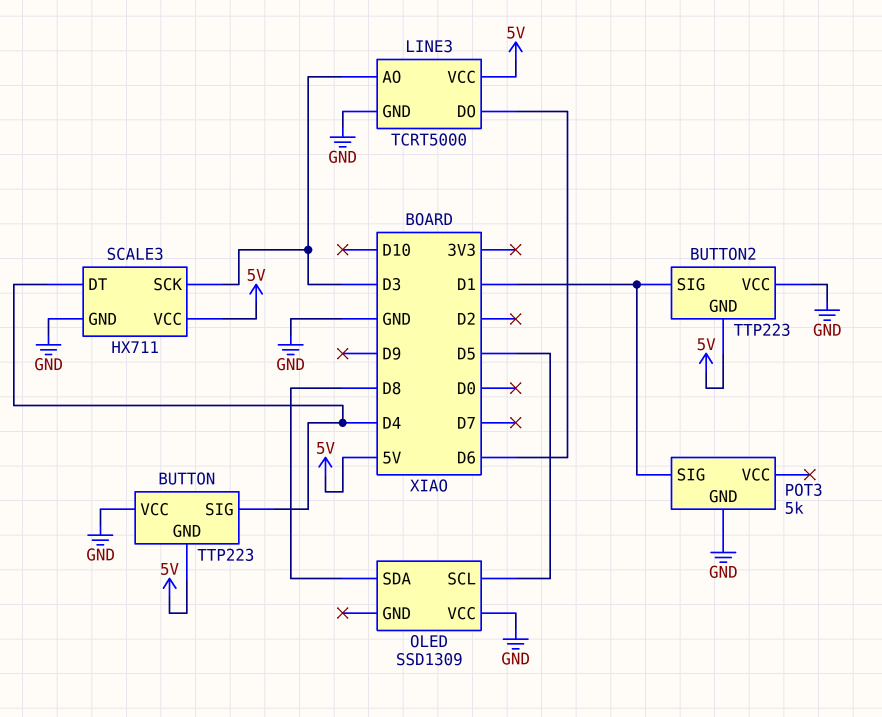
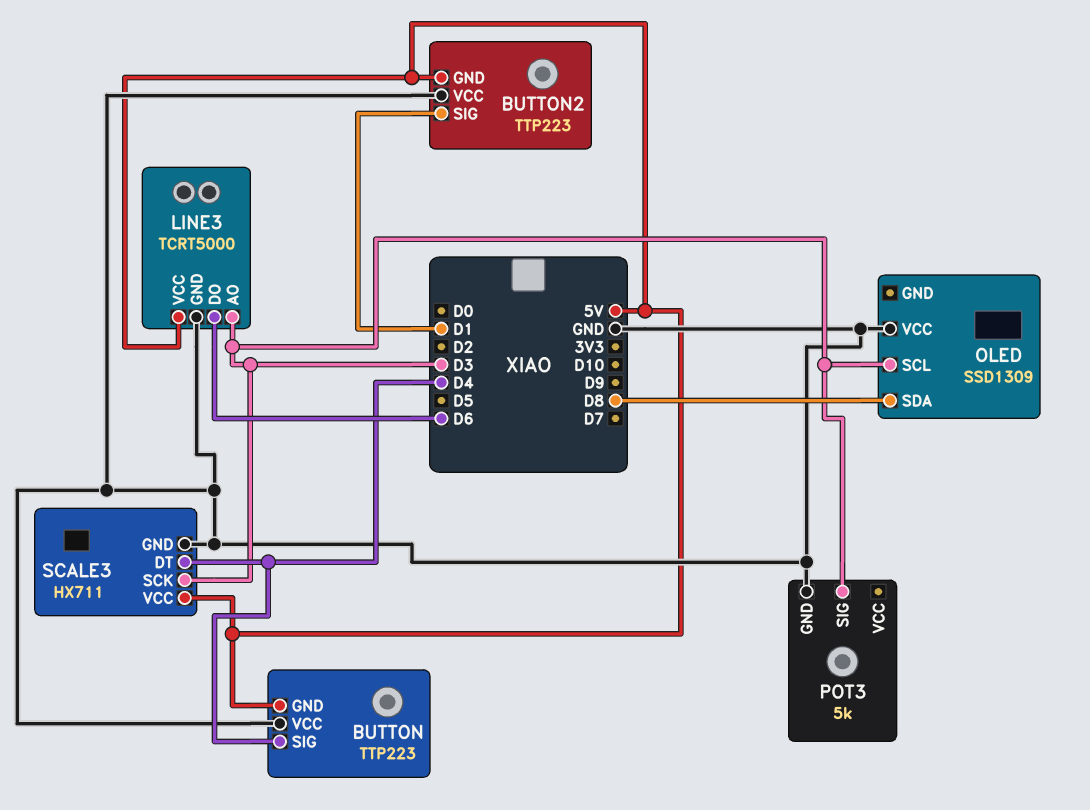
OLED pin SCL: D5 -> D3
POT3 pin SIG: D1 -> D3

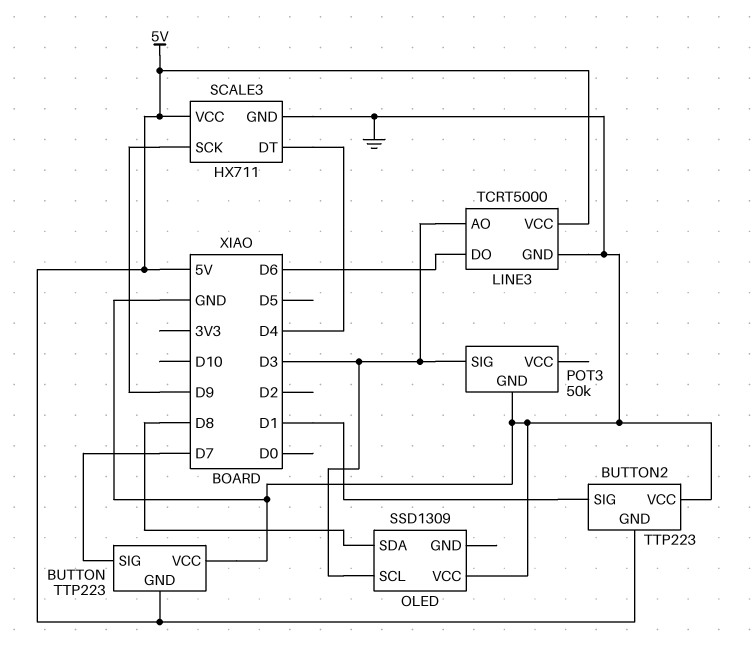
BUTTON pin SIG: D4 -> D7
POT3: 5k -> 50k
SCALE3 pin SCK: D3 -> D9

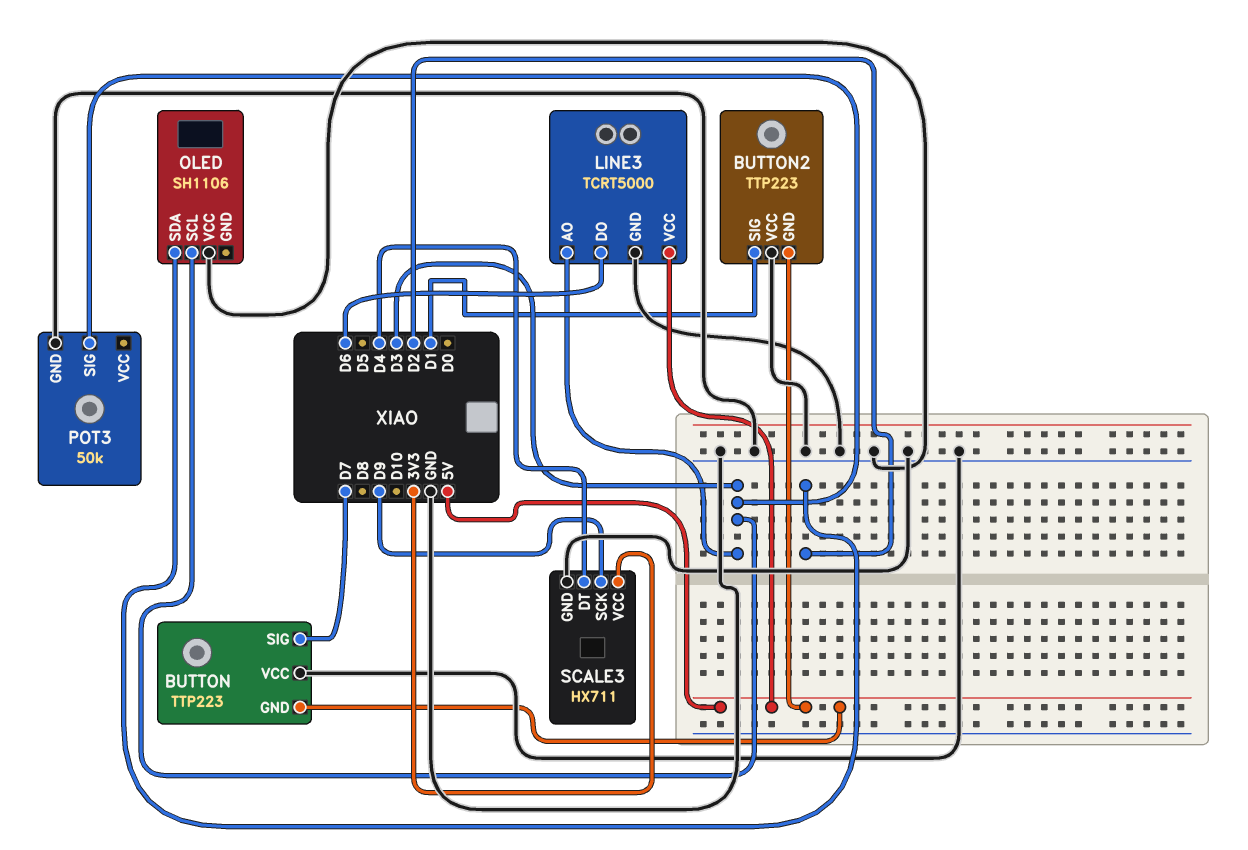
OLED: SSD1309 -> SH1106
OLED pin SDA: D8 -> D2
SCALE3 pin VCC: 5V -> 3V3

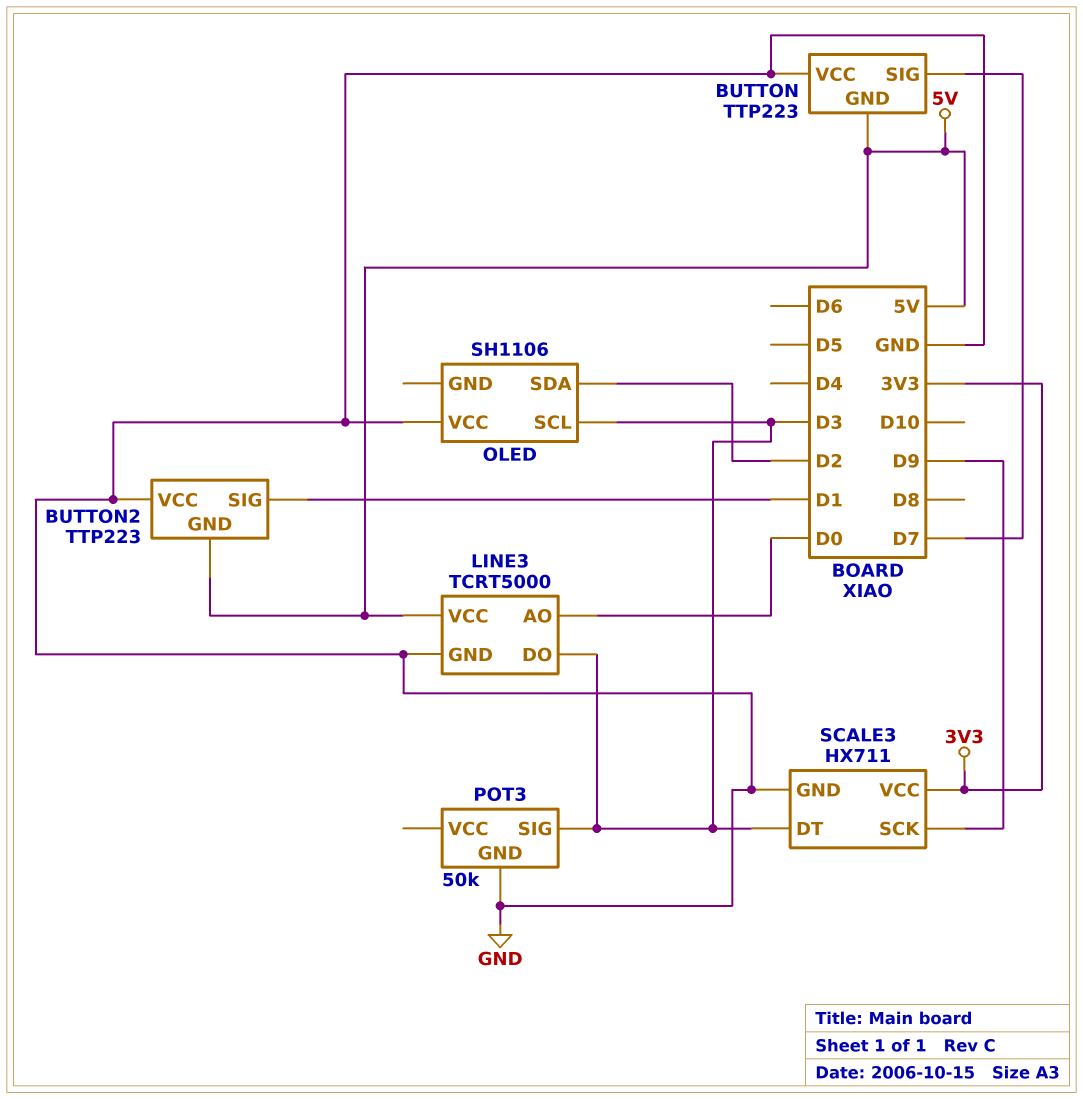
LINE3 pin AO: D3 -> D0
LINE3 pin DO: D6 -> D3
SCALE3 pin DT: D4 -> D3

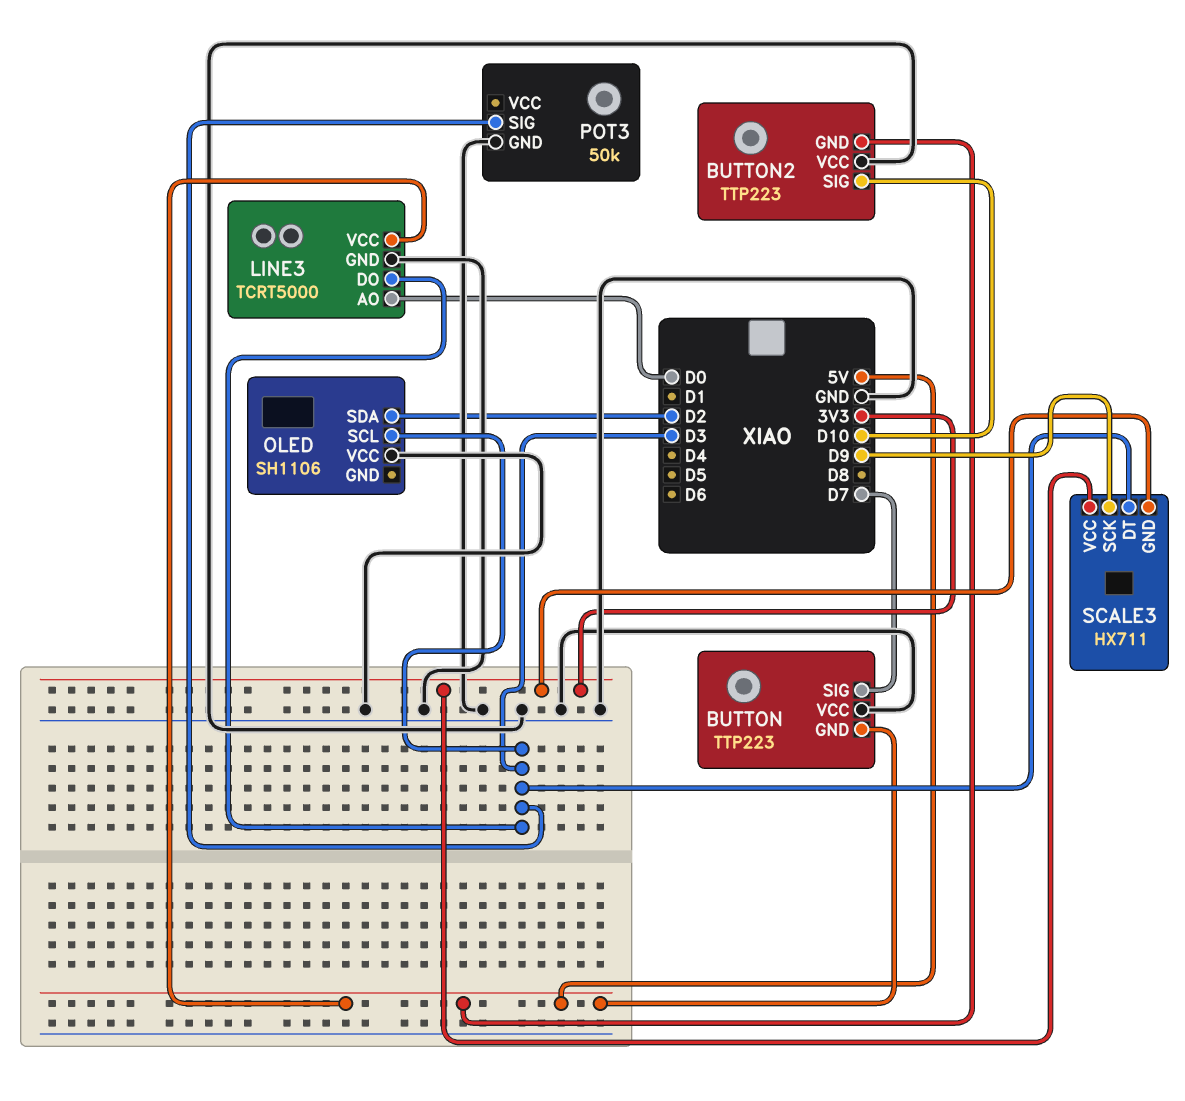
BUTTON2 pin SIG: D1 -> D10
SCALE3 pin GND: GND -> 3V3

